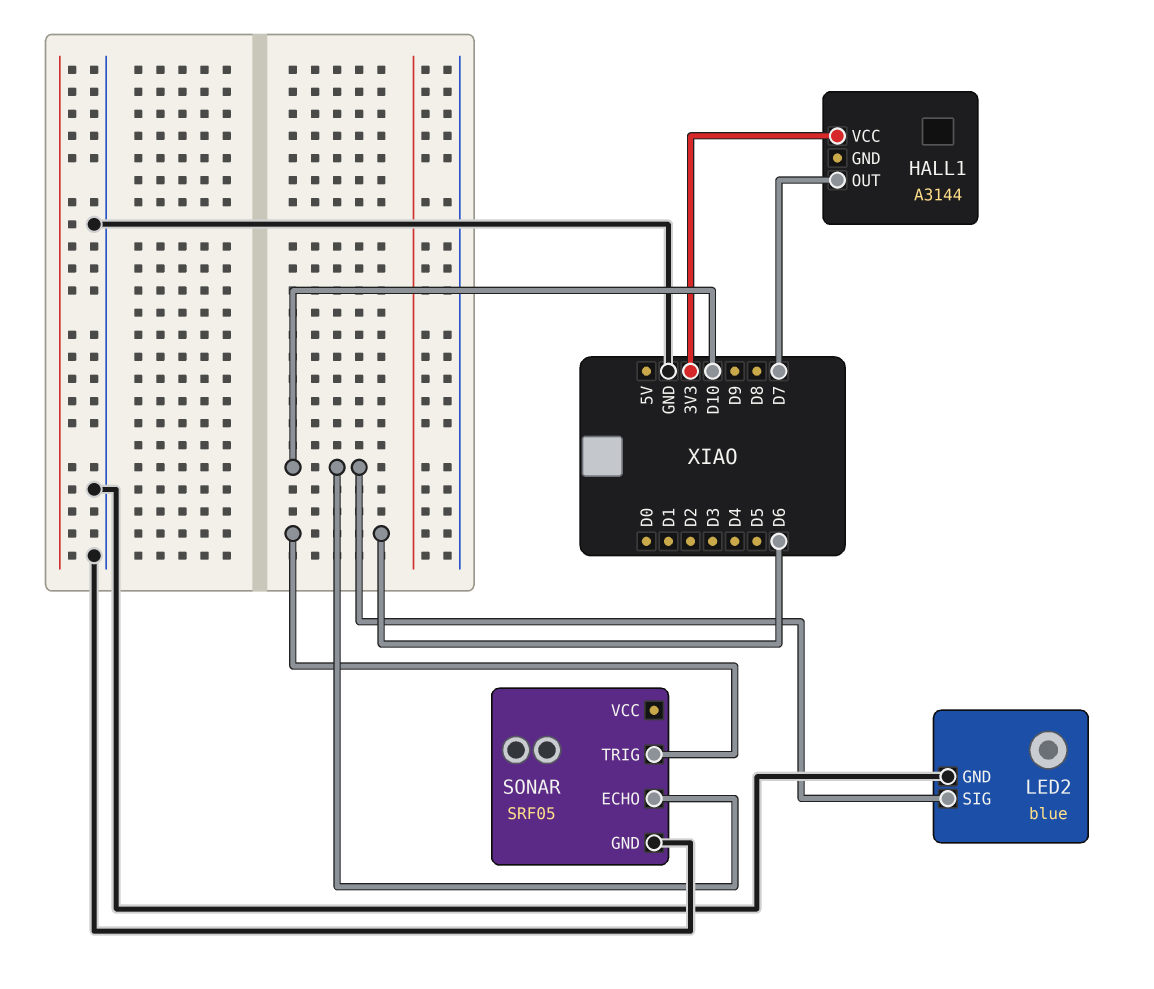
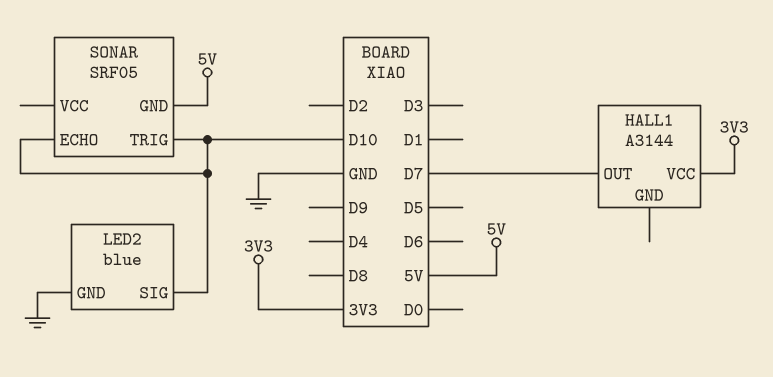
SONAR pin GND: GND -> 5V
SONAR pin TRIG: D6 -> D10

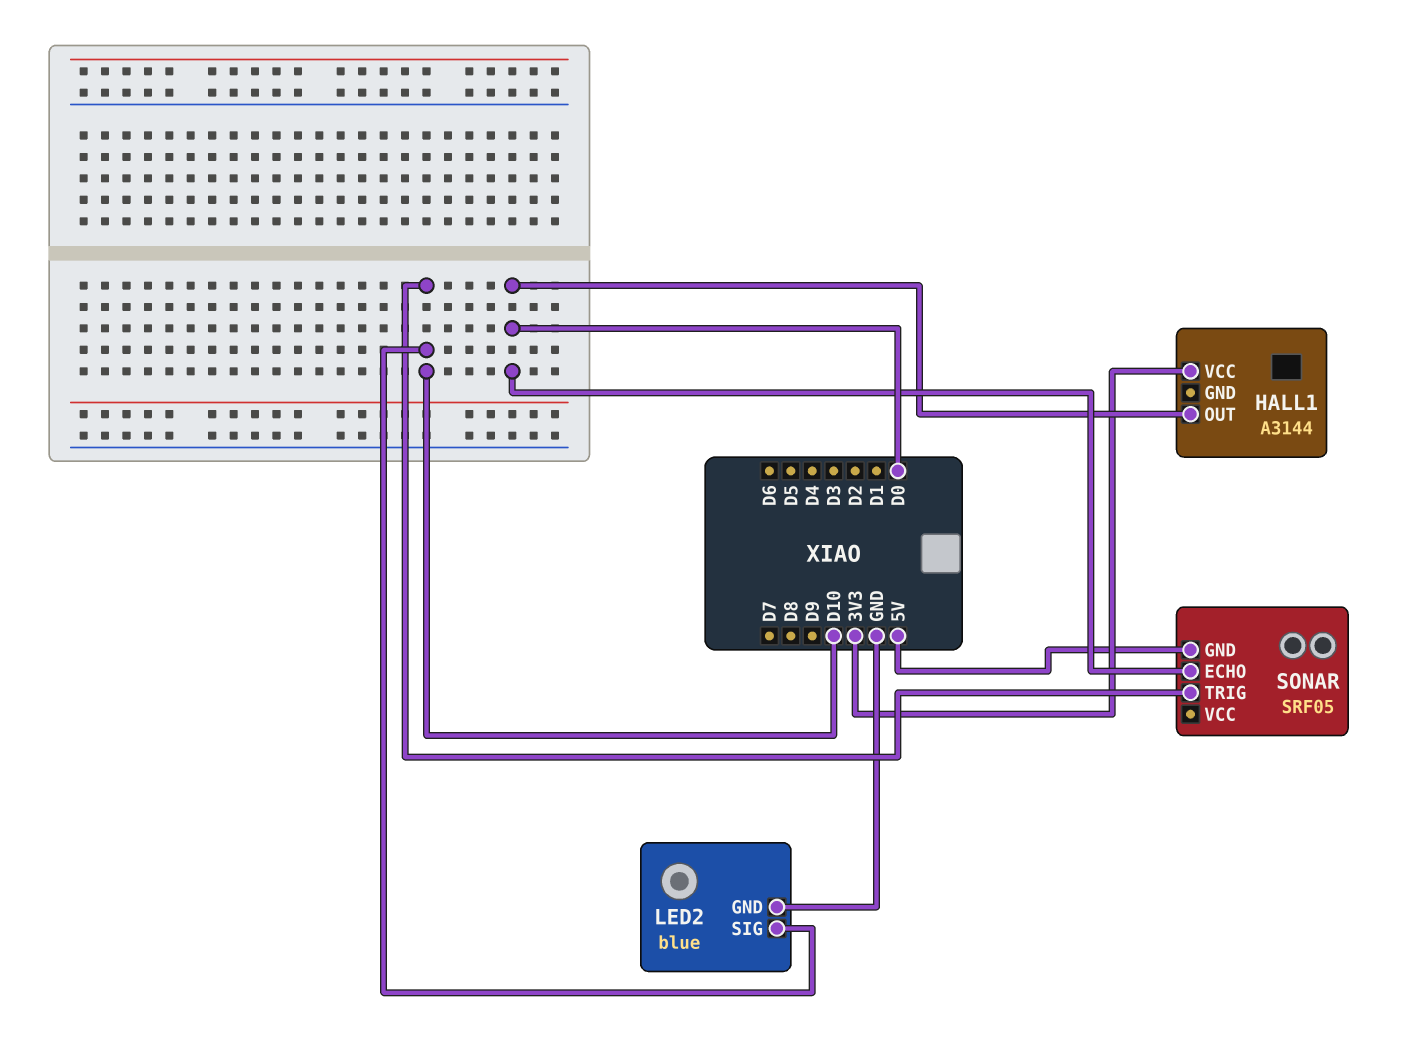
HALL1 pin OUT: D7 -> D0
SONAR pin ECHO: D10 -> D0

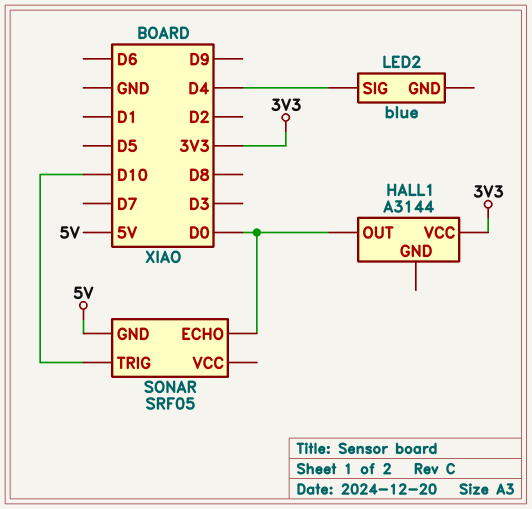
LED2 pin GND: GND -> none
LED2 pin SIG: D10 -> D4

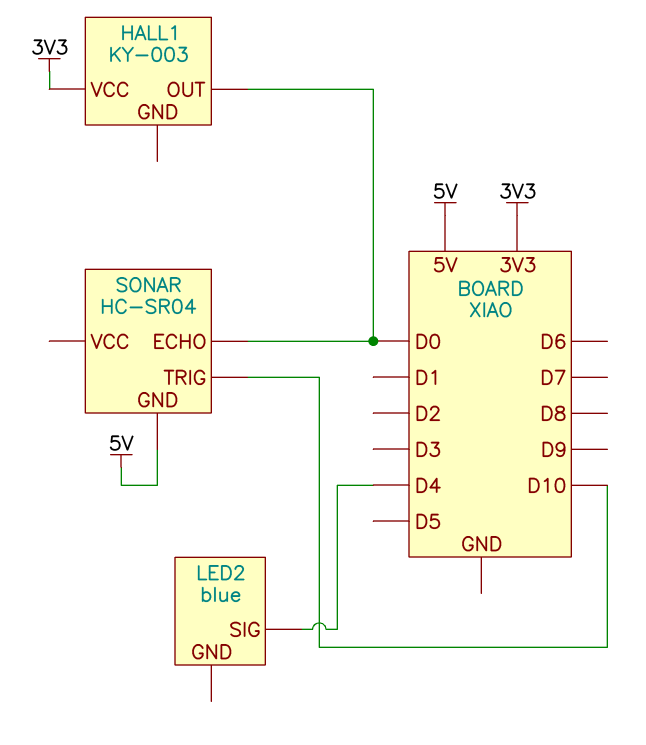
HALL1: A3144 -> KY-003
SONAR: SRF05 -> HC-SR04

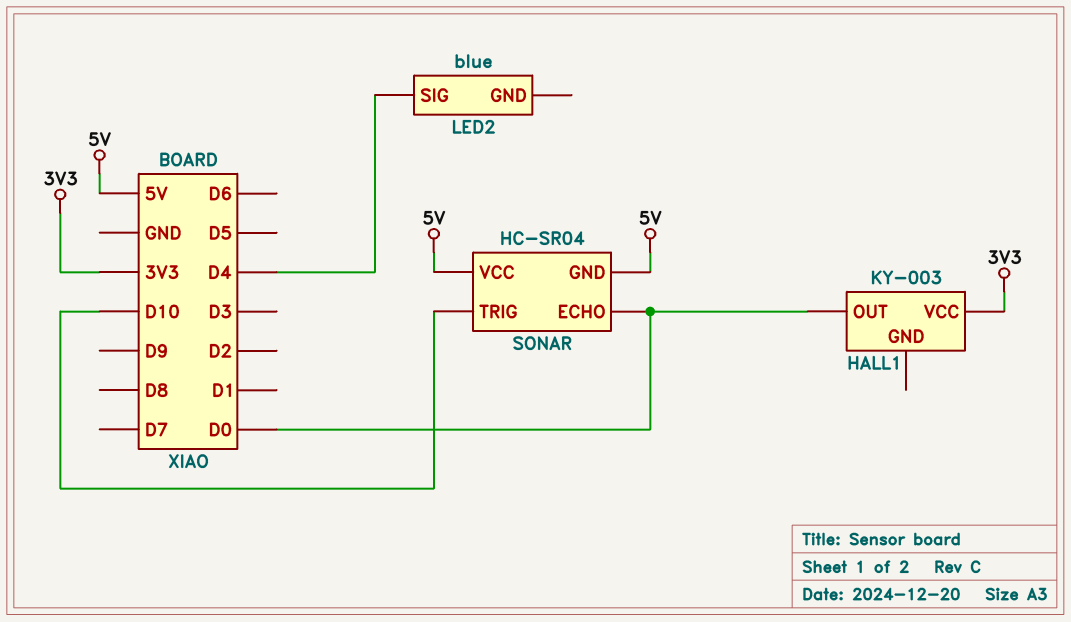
SONAR pin VCC: none -> 5V

